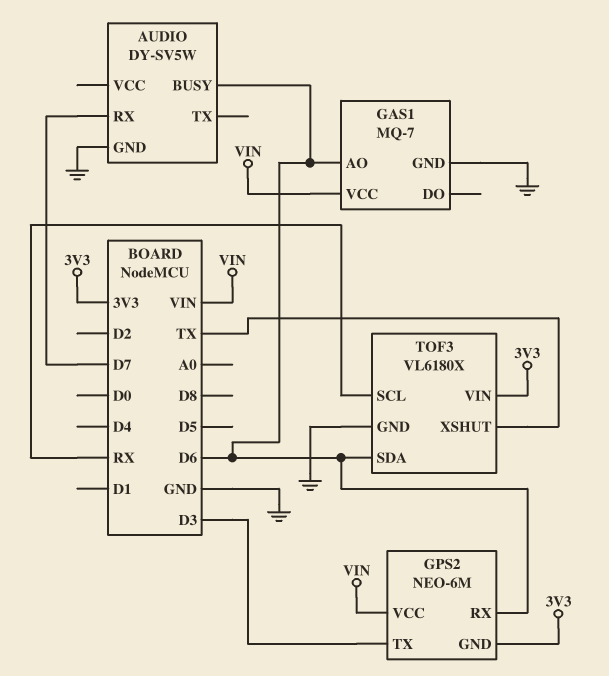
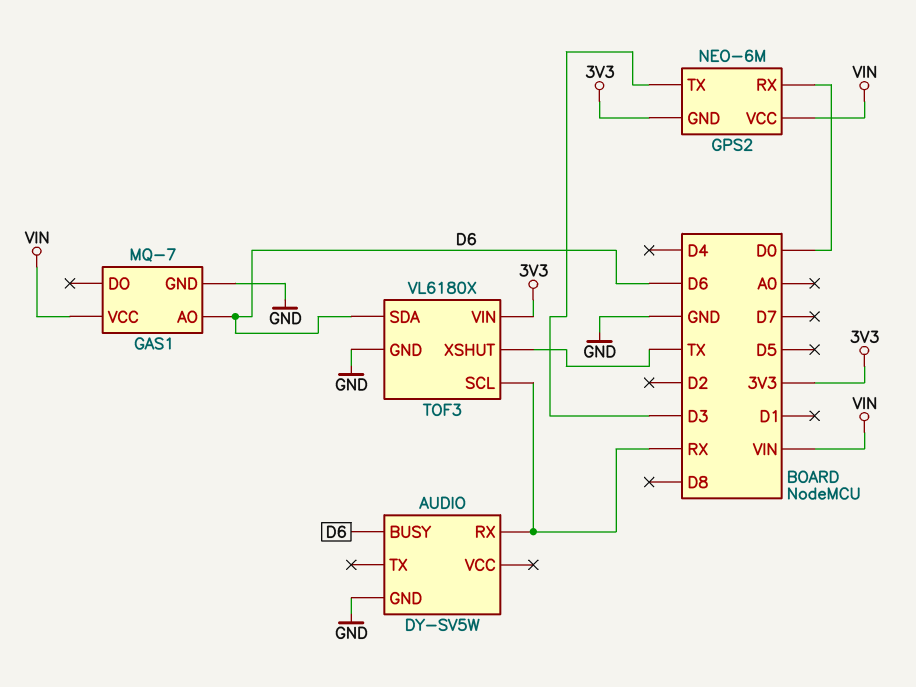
AUDIO pin RX: D7 -> RX
GPS2 pin RX: D6 -> D0

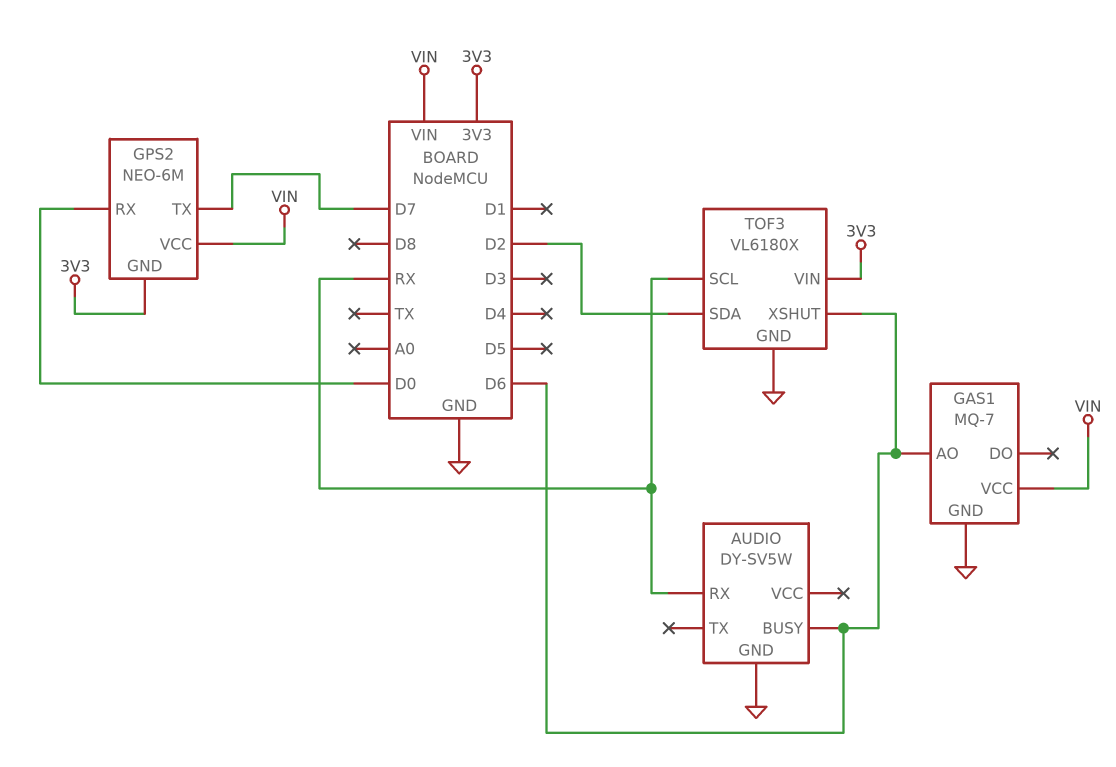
GPS2 pin TX: D3 -> D7
TOF3 pin SDA: D6 -> D2
TOF3 pin XSHUT: TX -> D6

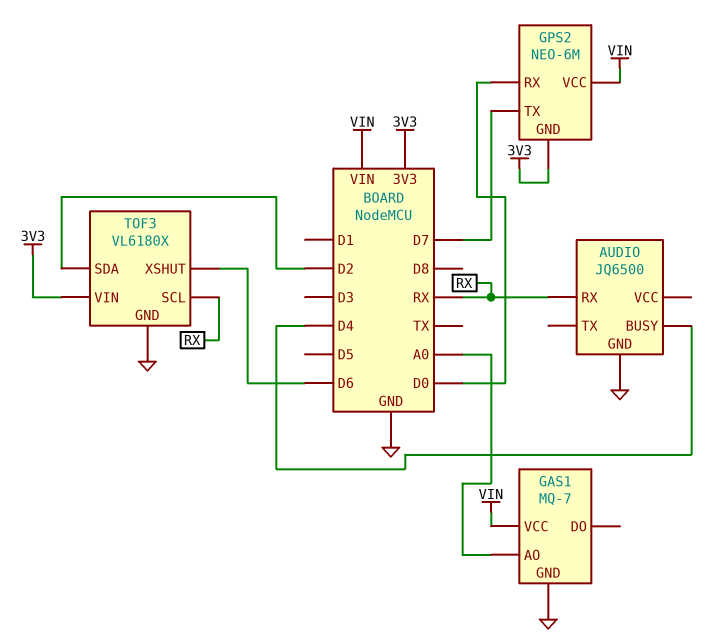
AUDIO: DY-SV5W -> JQ6500
AUDIO pin BUSY: D6 -> D4
GAS1 pin AO: D6 -> A0

